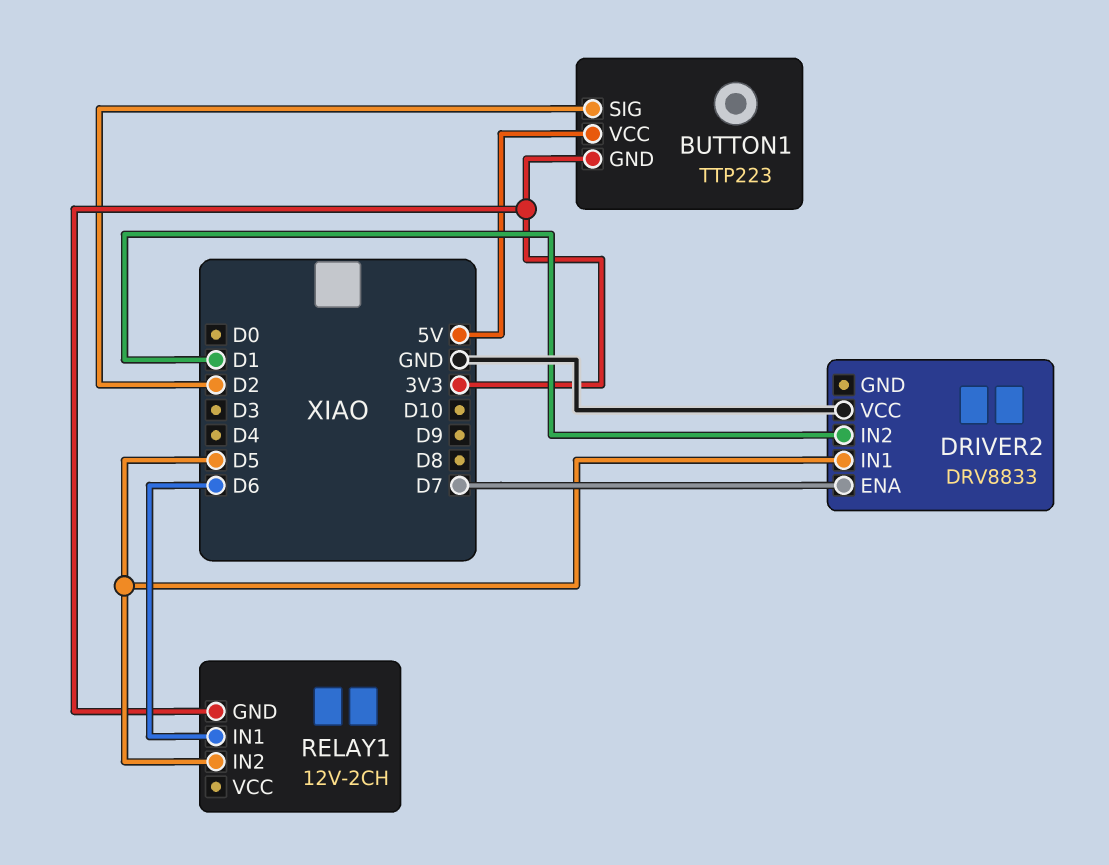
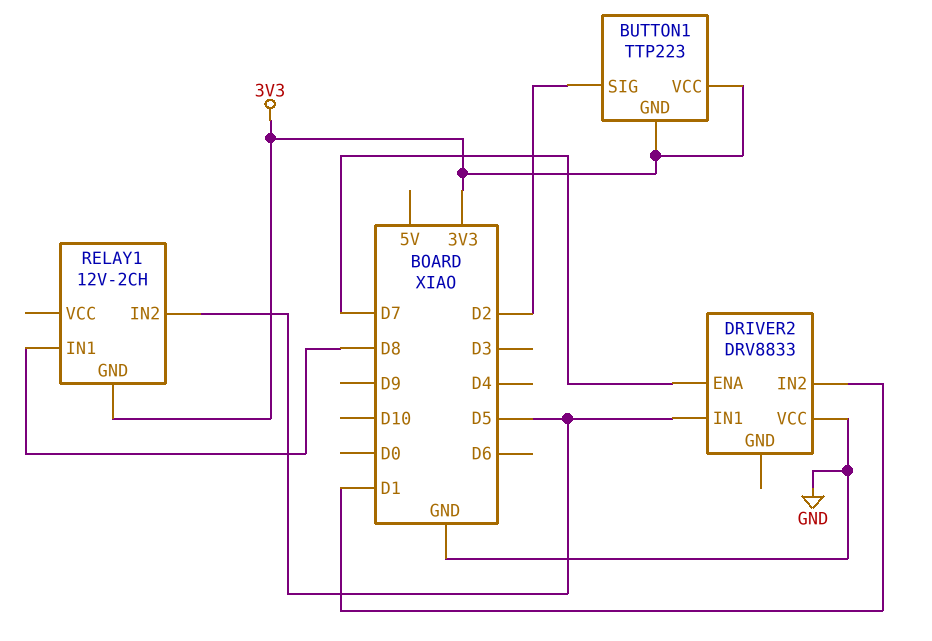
BUTTON1 pin VCC: 5V -> 3V3
RELAY1 pin IN1: D6 -> D8

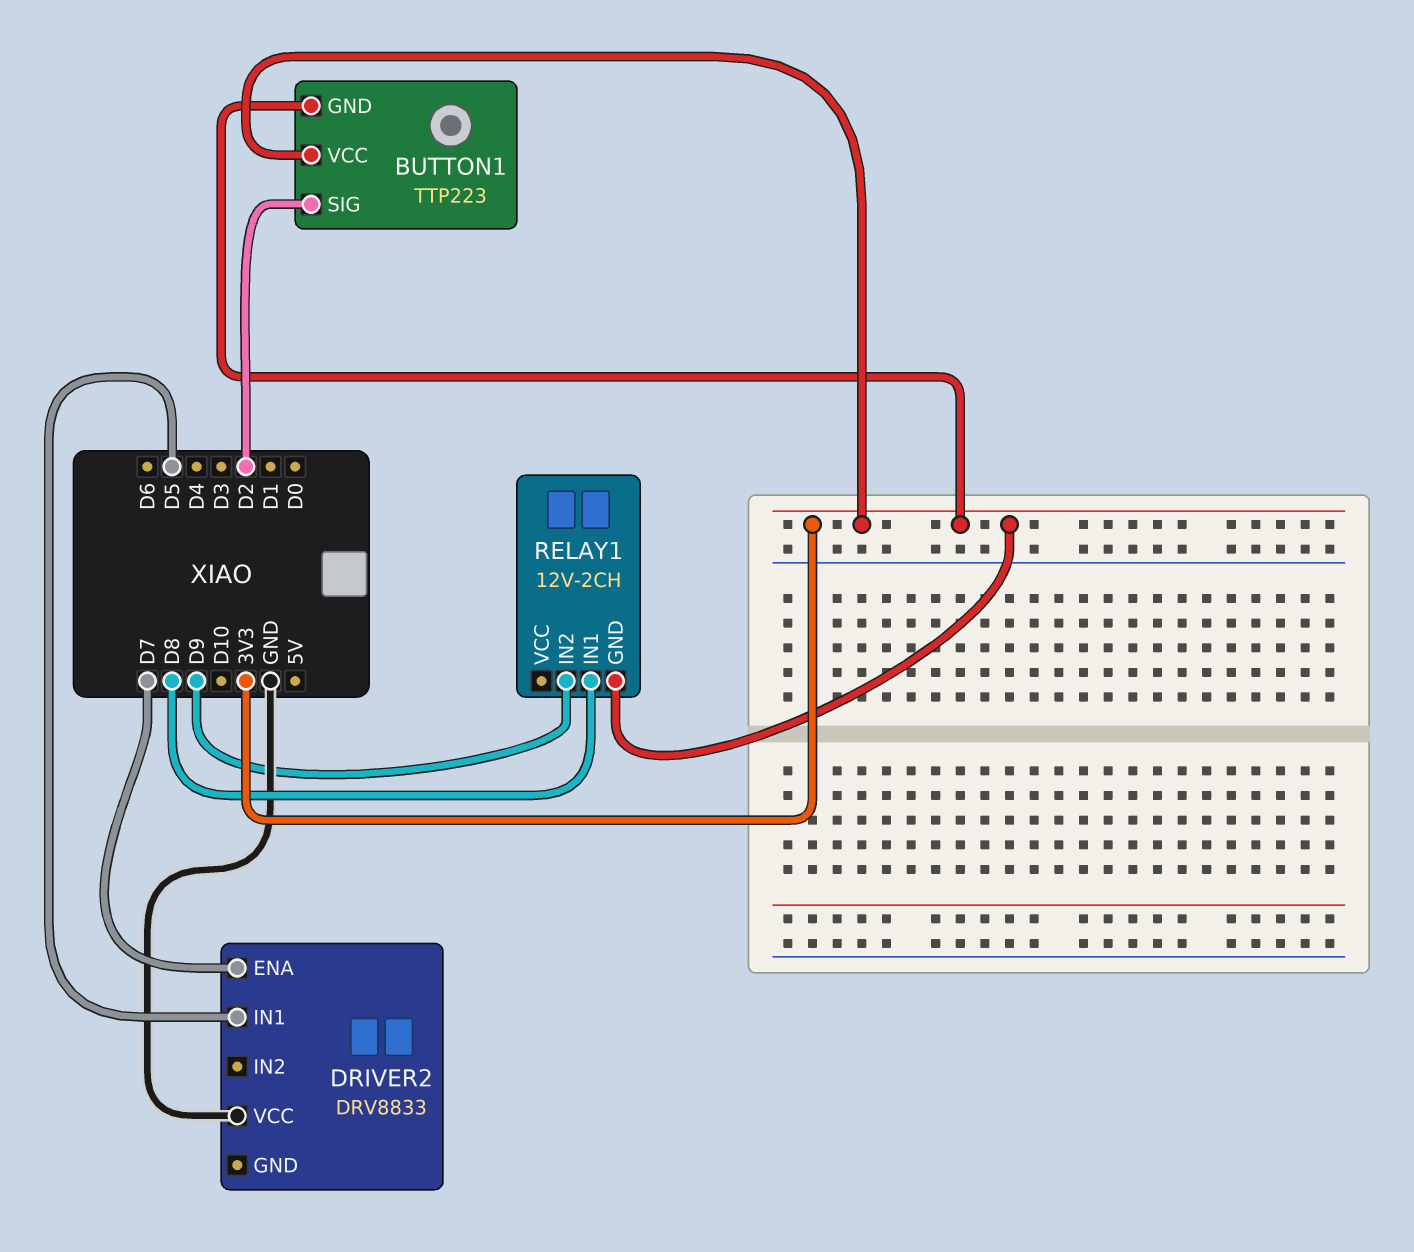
DRIVER2 pin IN2: D1 -> none
RELAY1 pin IN2: D5 -> D9

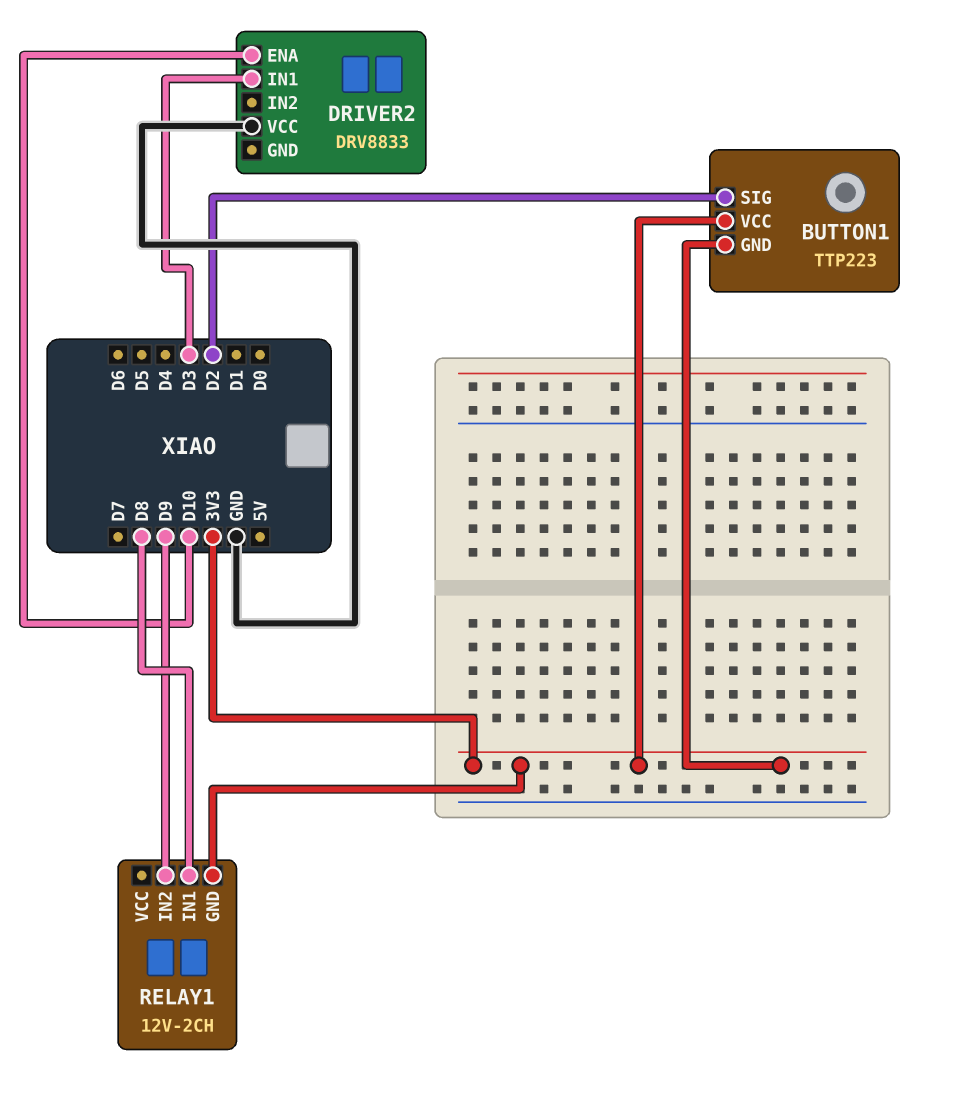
DRIVER2 pin ENA: D7 -> D10
DRIVER2 pin IN1: D5 -> D3

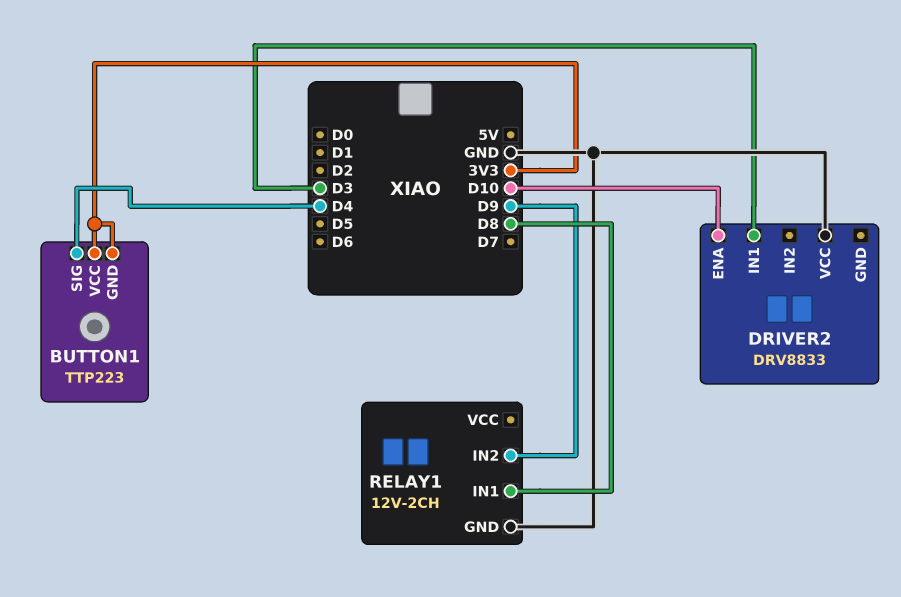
BUTTON1 pin SIG: D2 -> D4
RELAY1 pin GND: 3V3 -> GND

